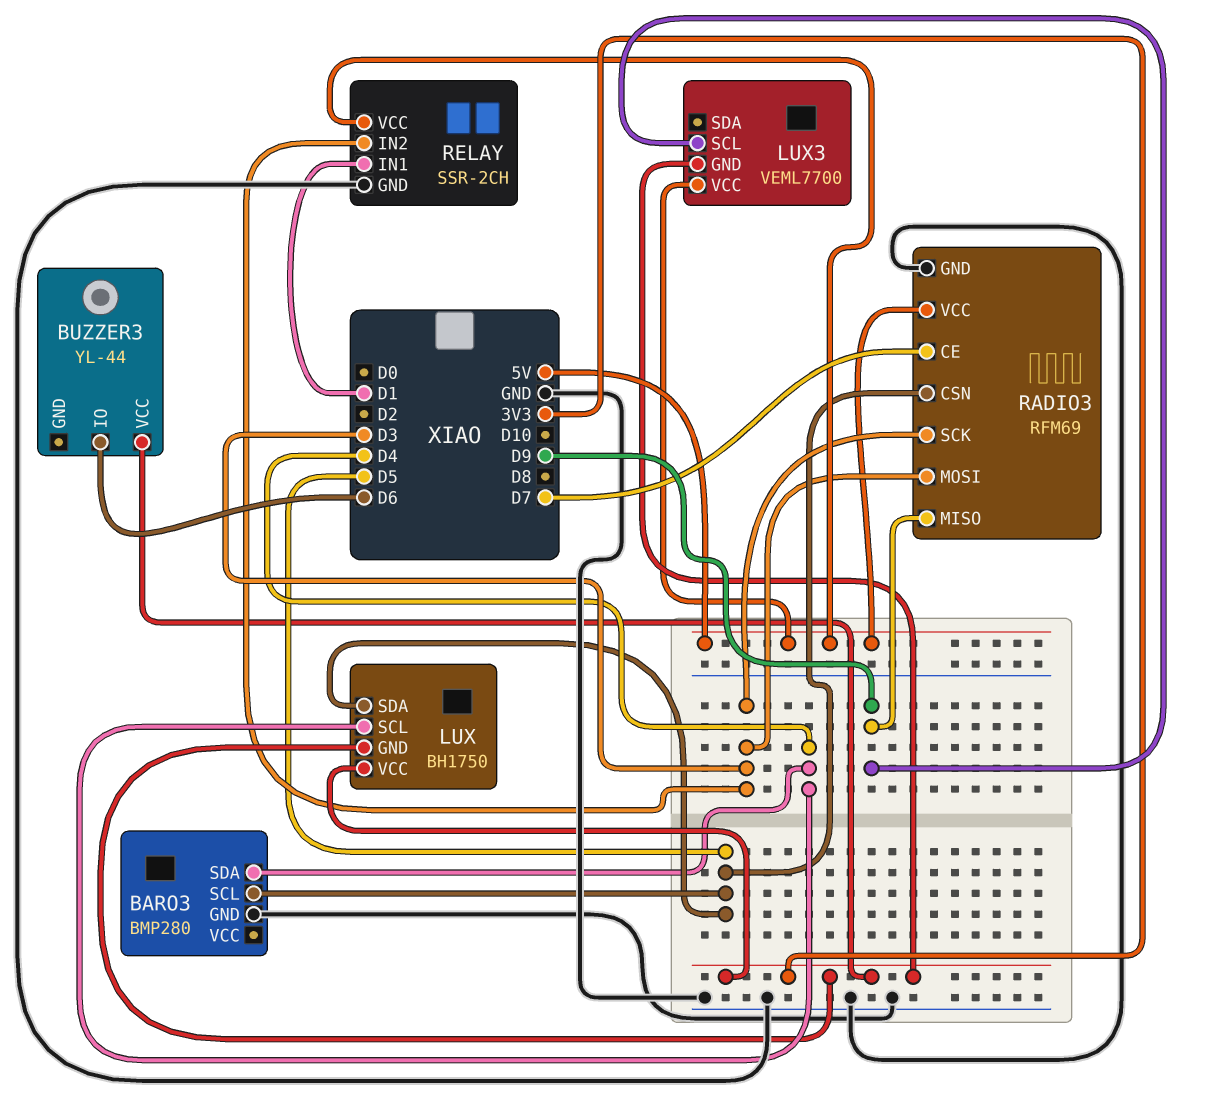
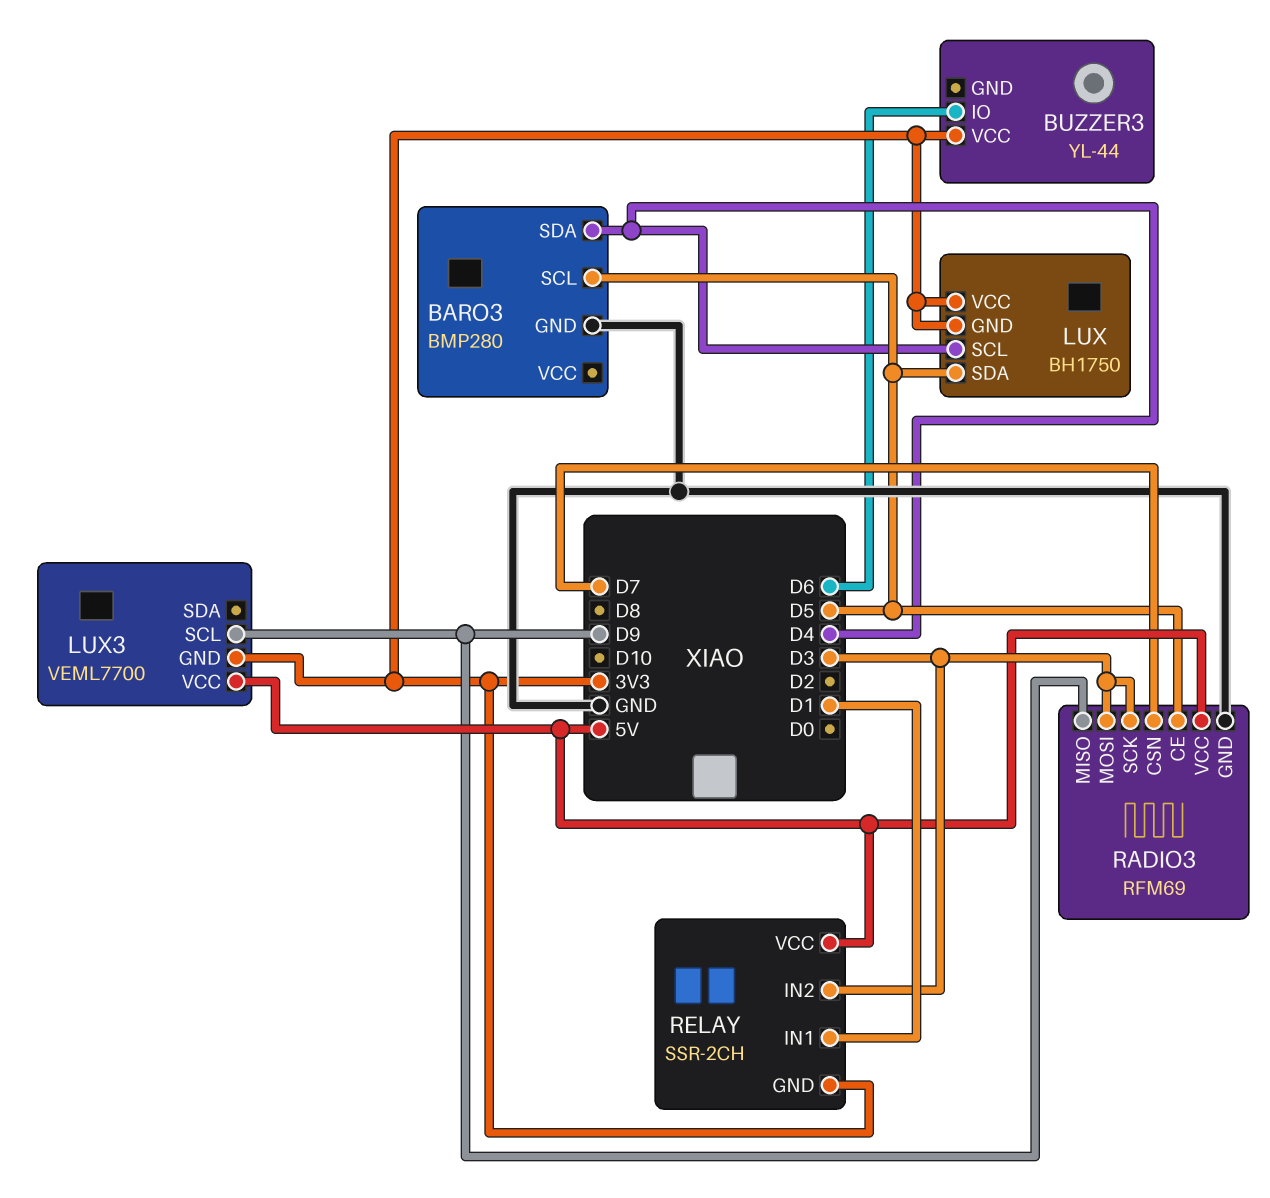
RADIO3 pin CE: D7 -> D5
RADIO3 pin CSN: D5 -> D7
RELAY pin GND: GND -> 3V3

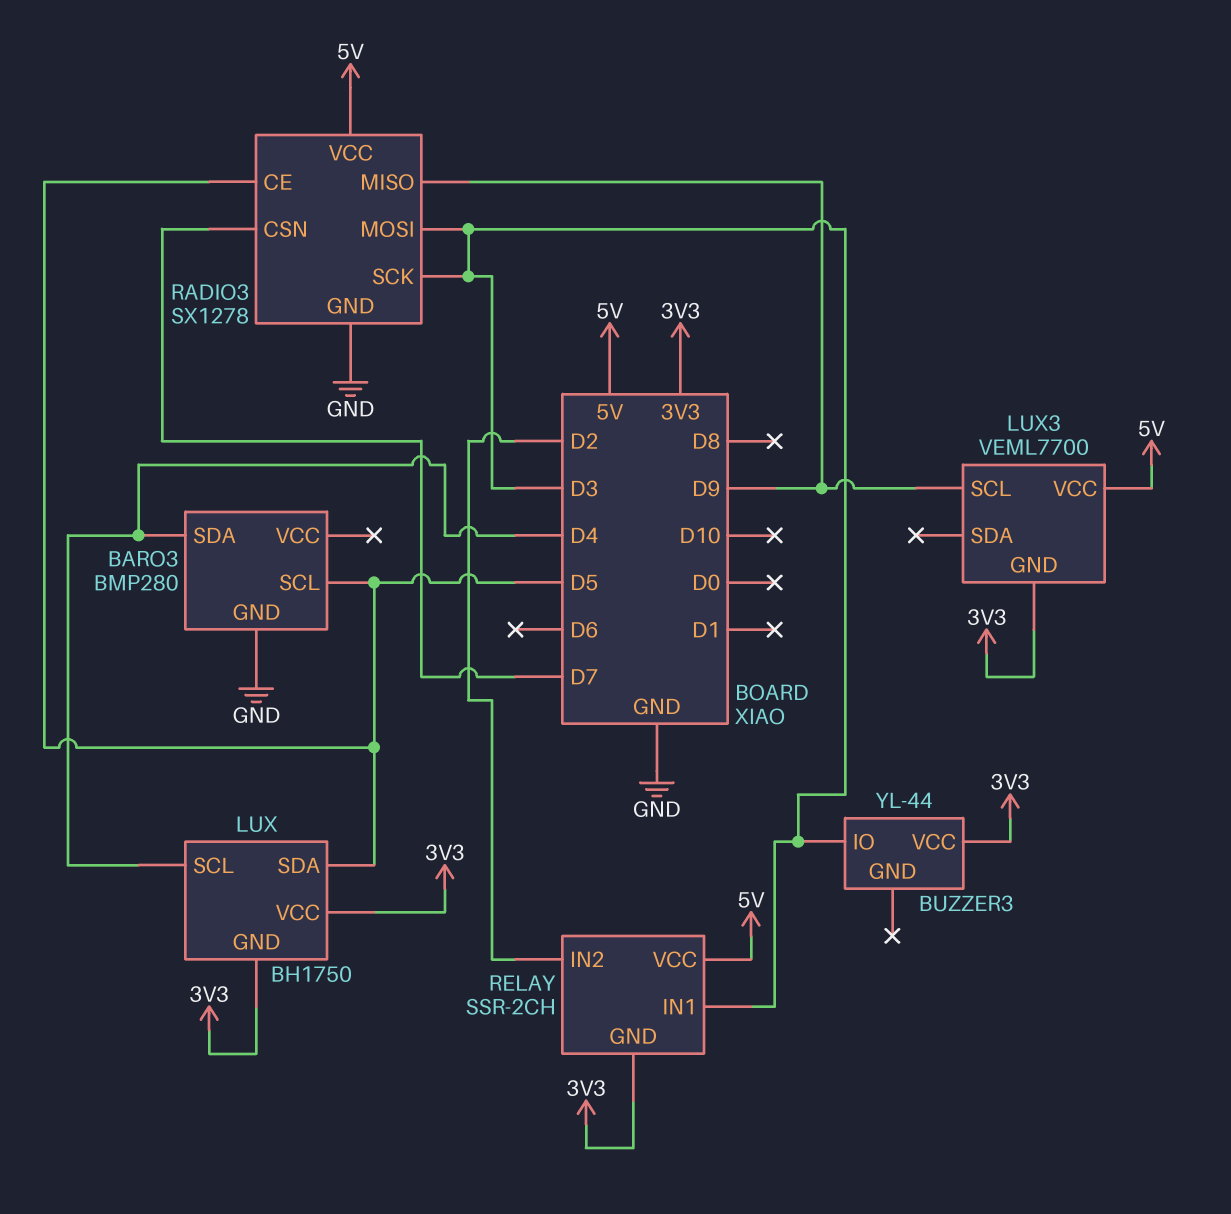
BUZZER3 pin IO: D6 -> D3
RADIO3: RFM69 -> SX1278
RELAY pin IN1: D1 -> D3
RELAY pin IN2: D3 -> D2

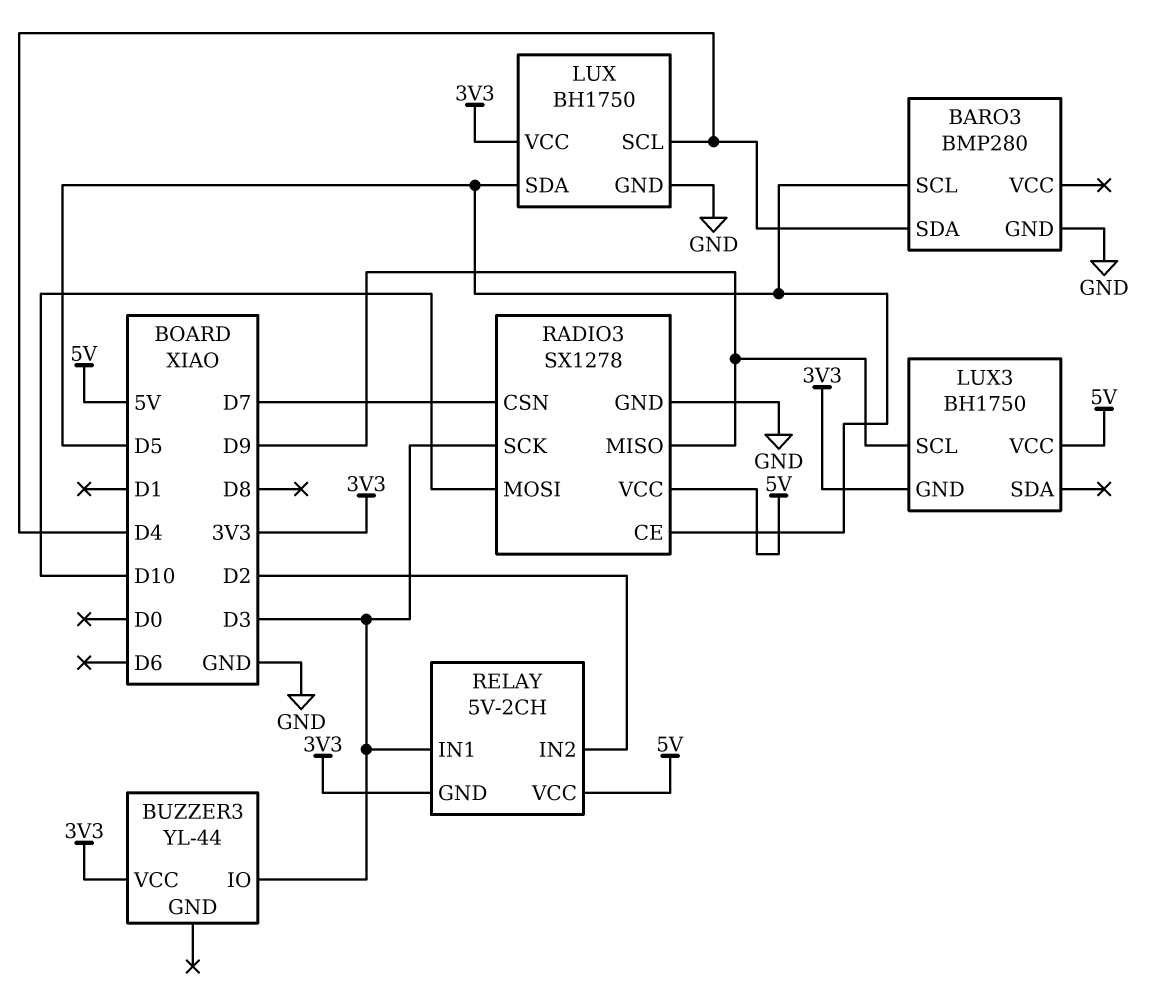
LUX pin GND: 3V3 -> GND
LUX3: VEML7700 -> BH1750
RADIO3 pin MOSI: D3 -> D10
RELAY: SSR-2CH -> 5V-2CH

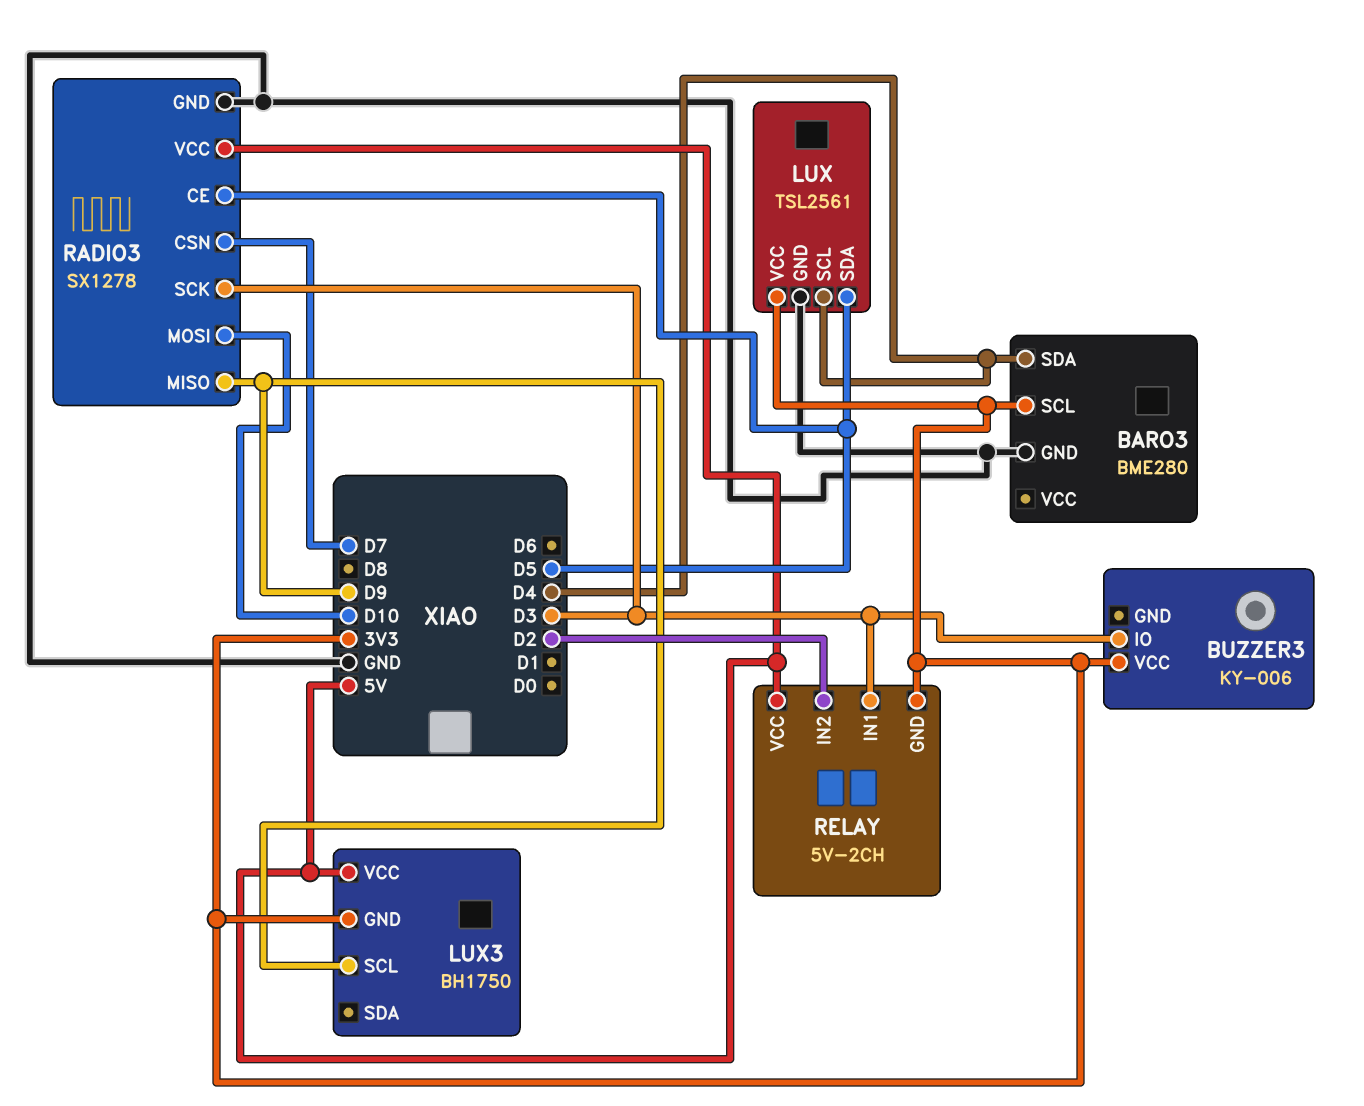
BARO3: BMP280 -> BME280
BARO3 pin SCL: D5 -> 3V3
BUZZER3: YL-44 -> KY-006
LUX: BH1750 -> TSL2561

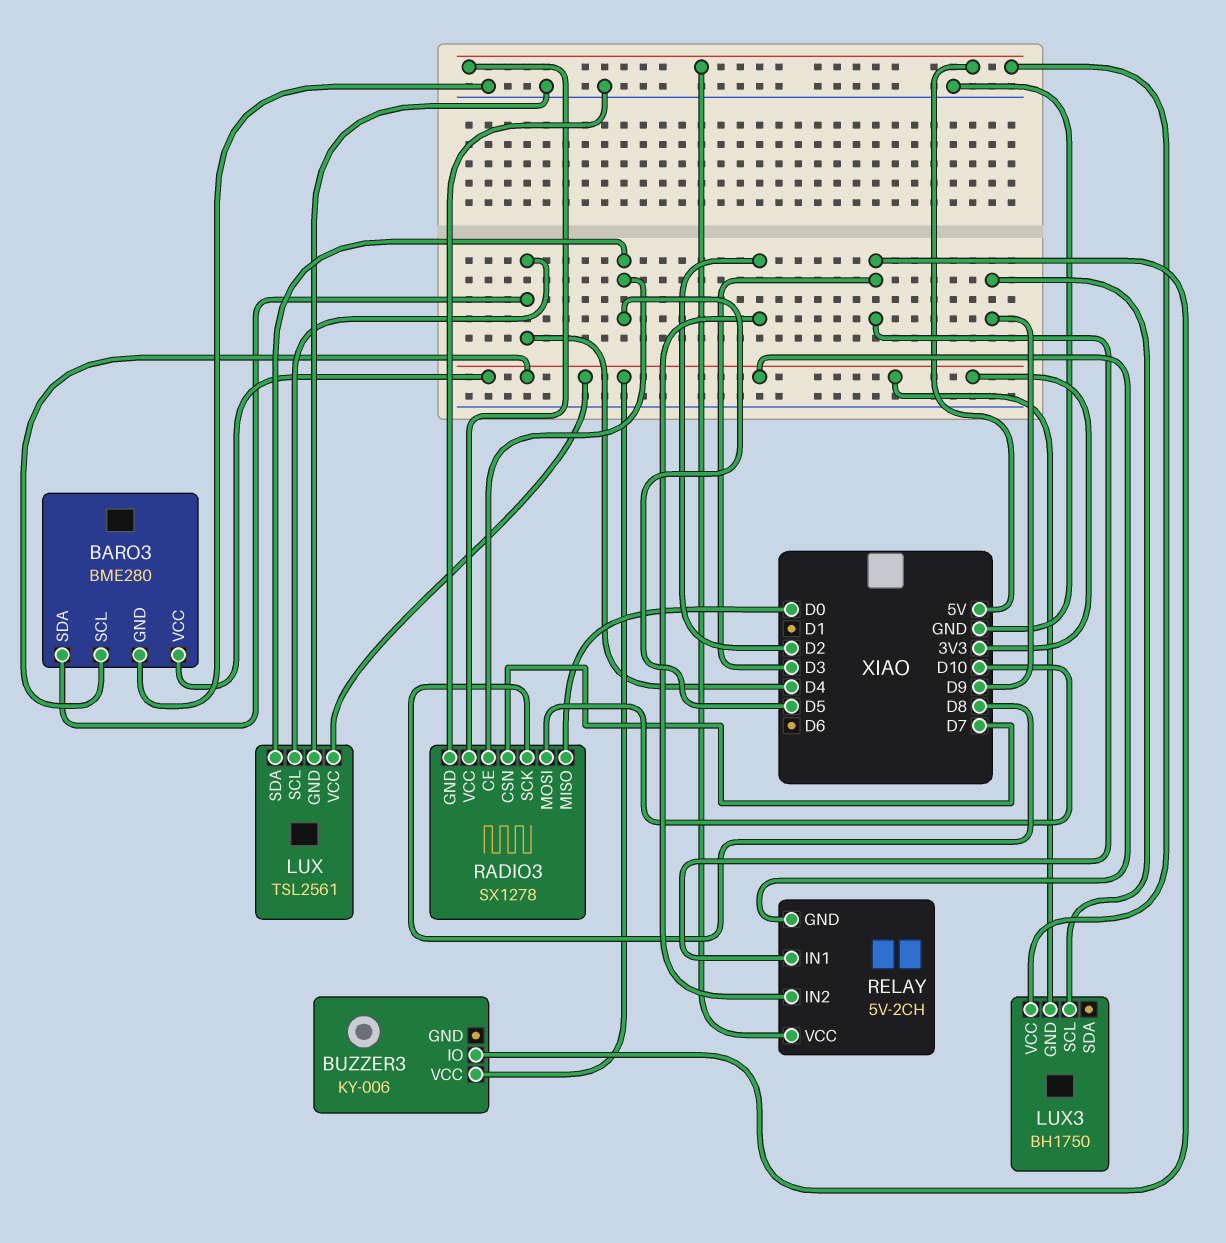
BARO3 pin VCC: none -> 3V3
RADIO3 pin MISO: D9 -> D0
RADIO3 pin SCK: D3 -> D8

